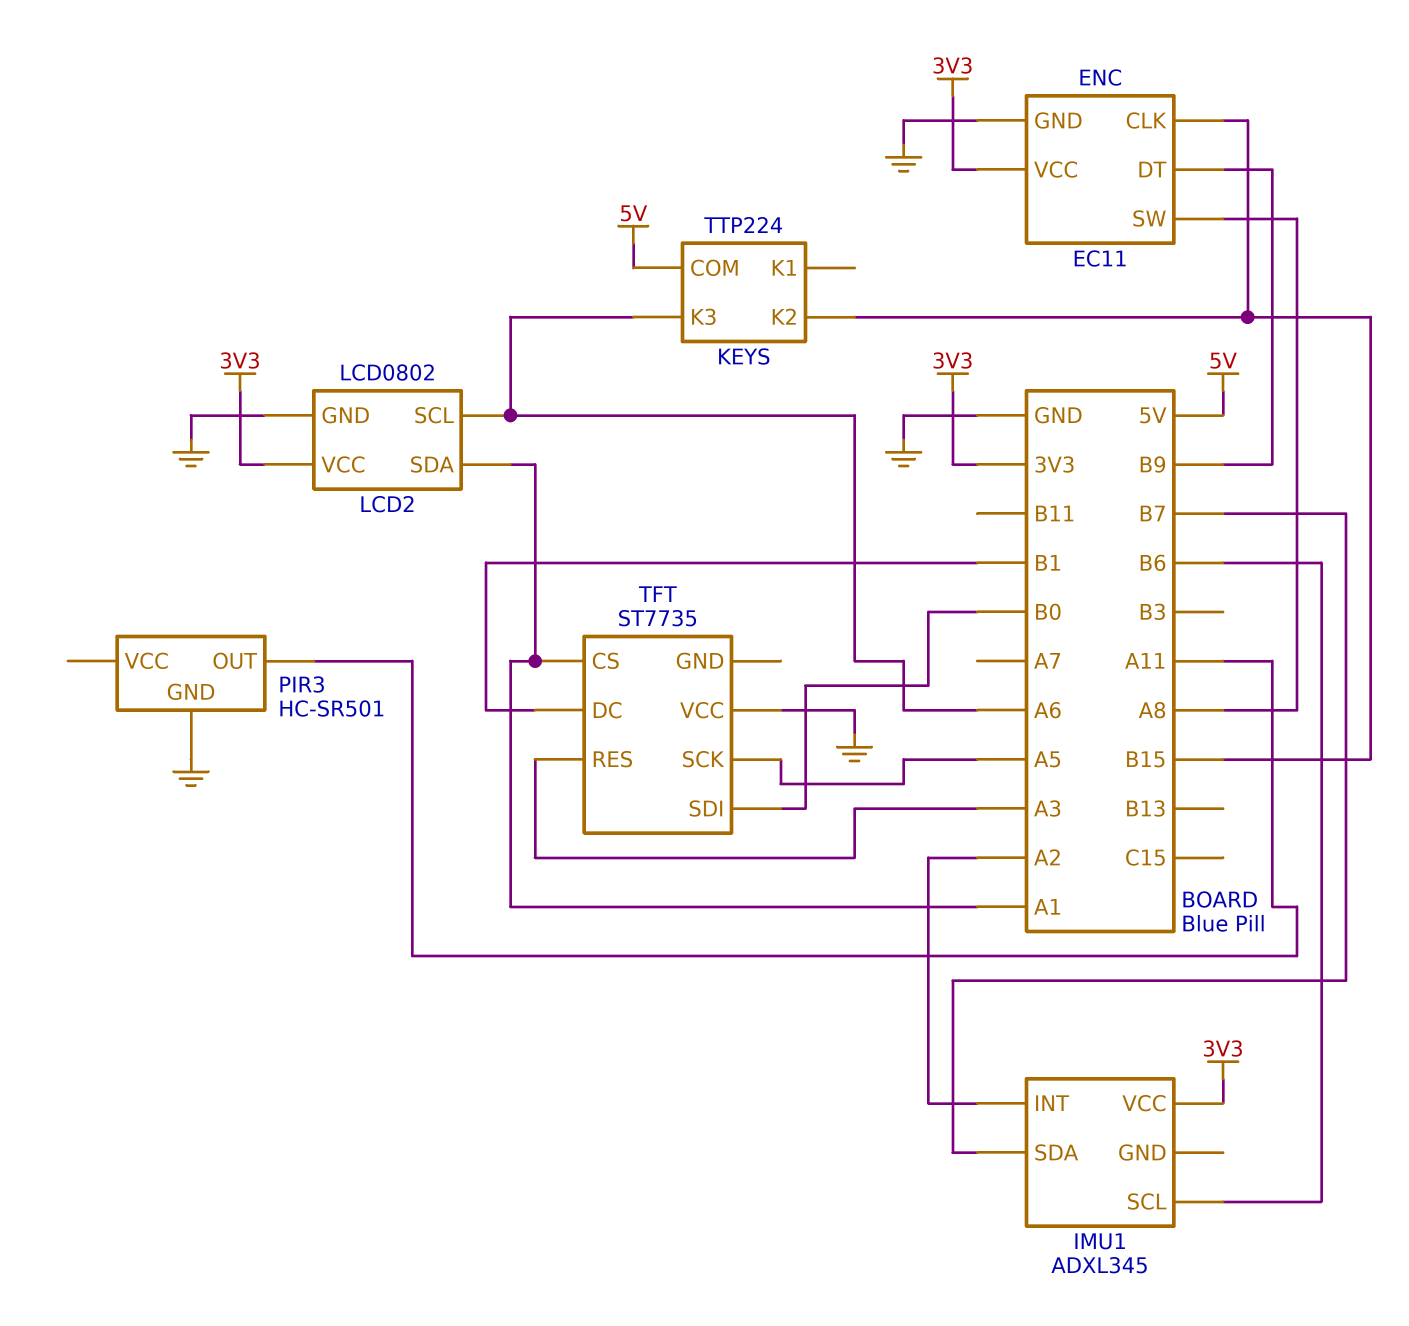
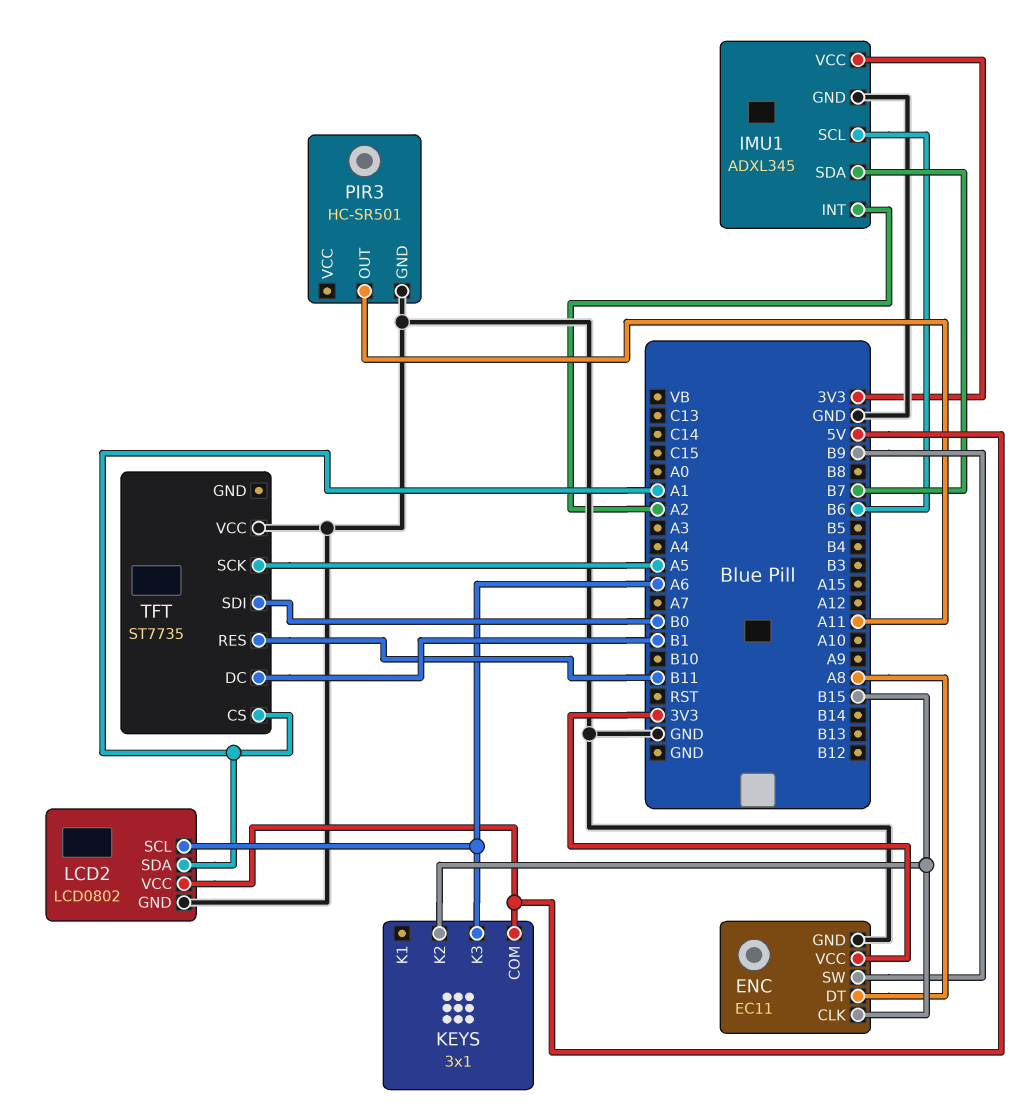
ENC pin DT: B9 -> A8
ENC pin SW: A8 -> B9
IMU1 pin GND: none -> GND
KEYS: TTP224 -> 3x1
LCD2 pin VCC: 3V3 -> 5V
TFT pin RES: A3 -> B11

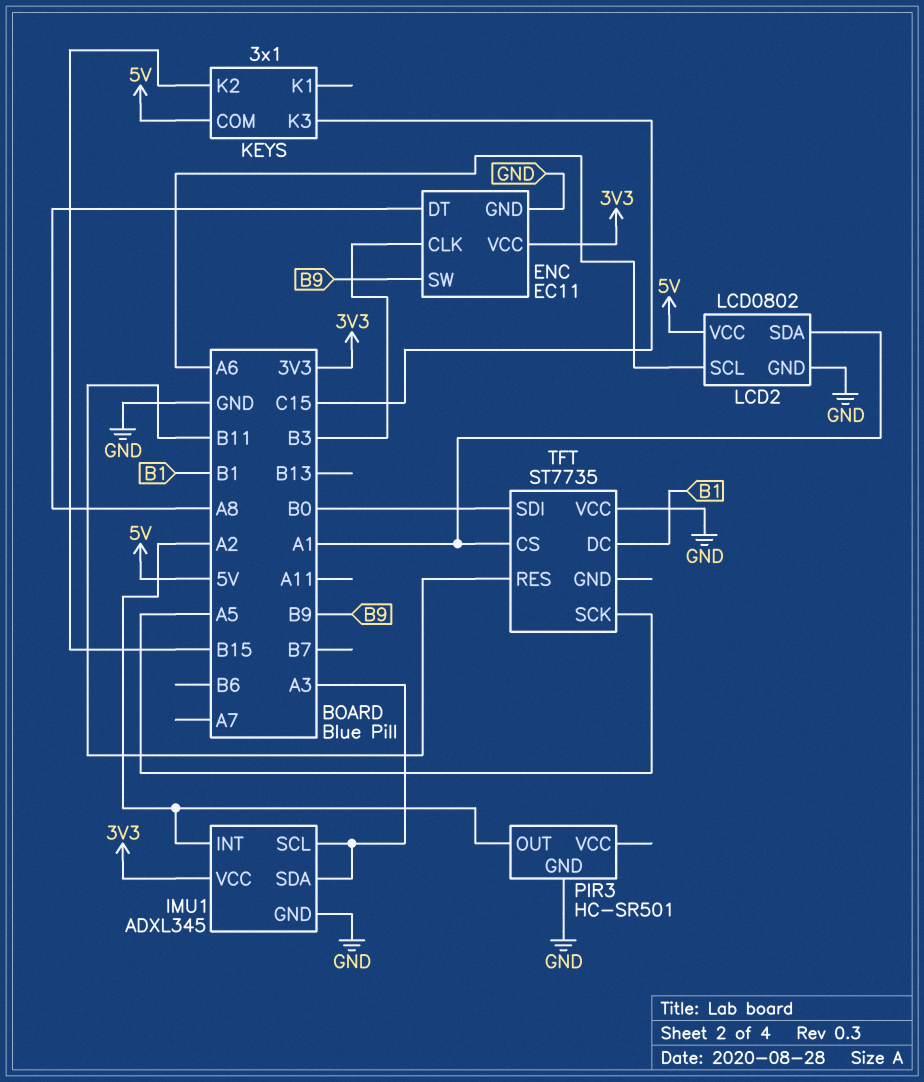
ENC pin CLK: B15 -> B3
IMU1 pin SCL: B6 -> A3
IMU1 pin SDA: B7 -> A3
KEYS pin K3: A6 -> C15
PIR3 pin OUT: A11 -> A2

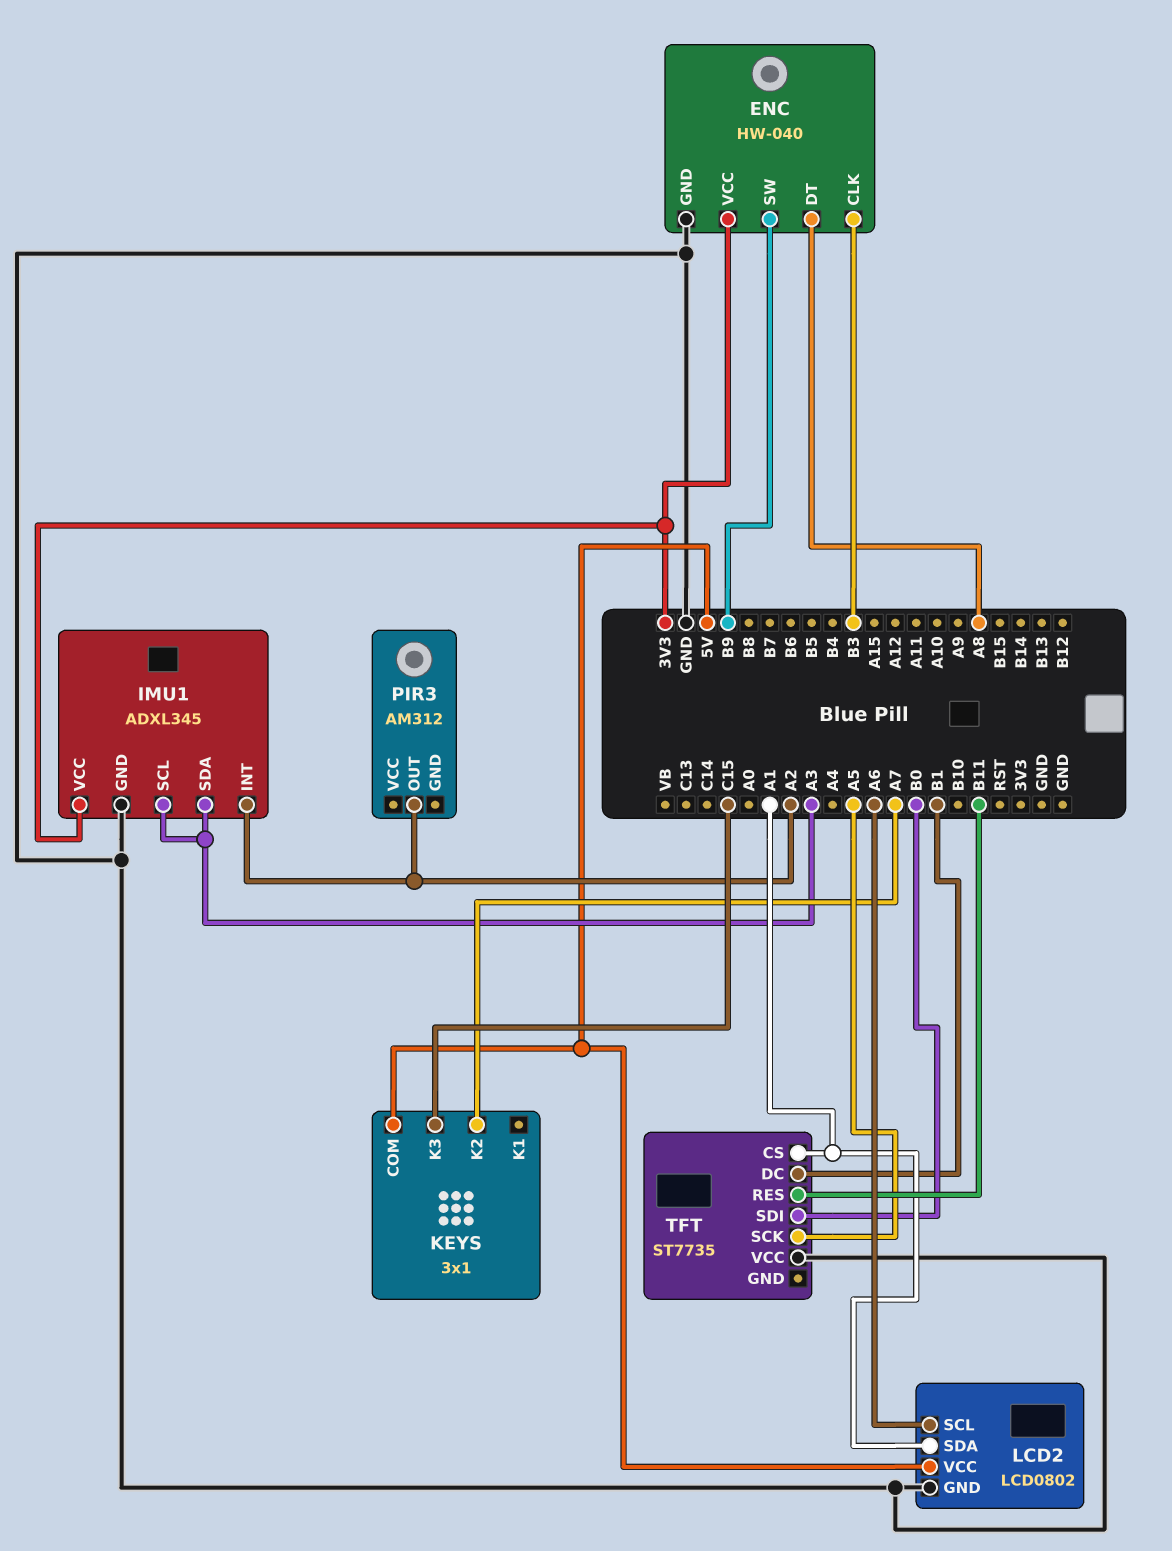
ENC: EC11 -> HW-040
KEYS pin K2: B15 -> A7
PIR3: HC-SR501 -> AM312
PIR3 pin GND: GND -> none

